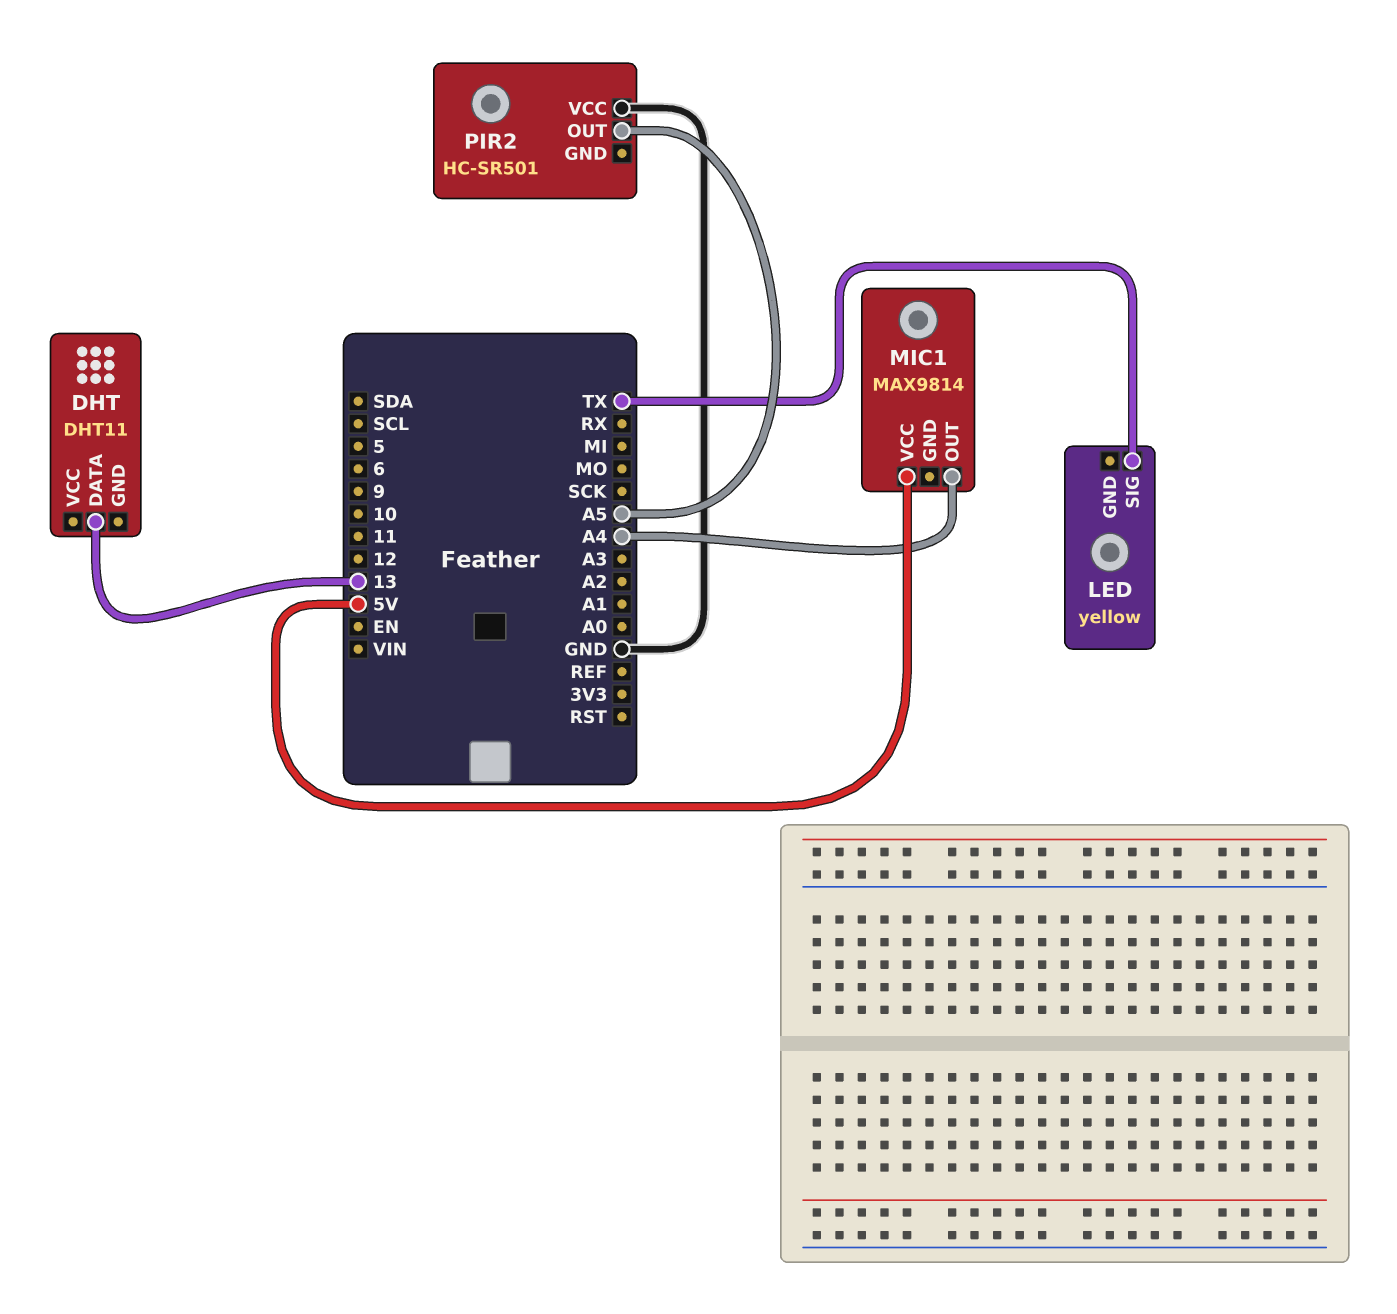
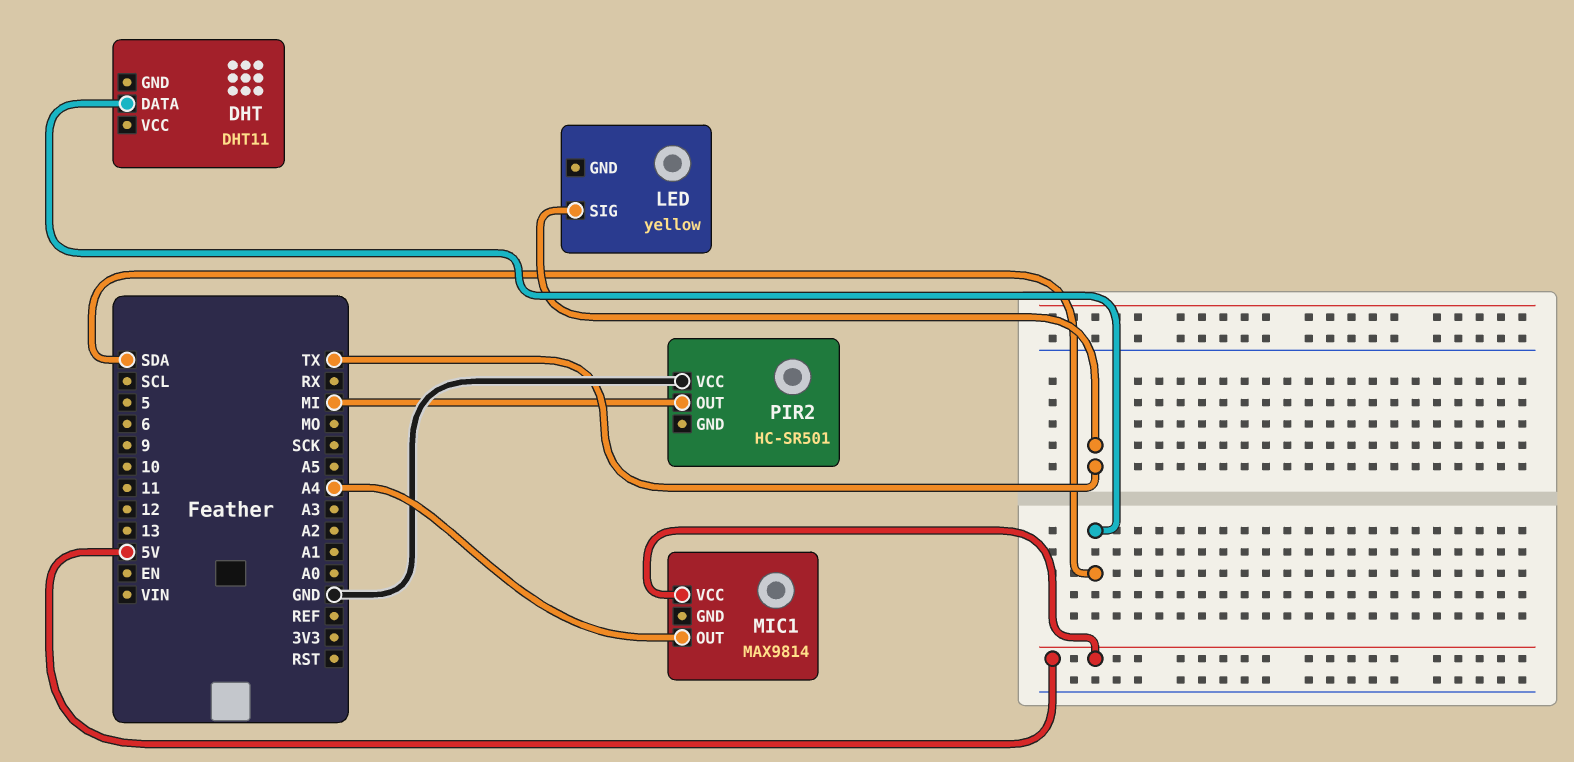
DHT pin DATA: 13 -> SDA
PIR2 pin OUT: A5 -> MI

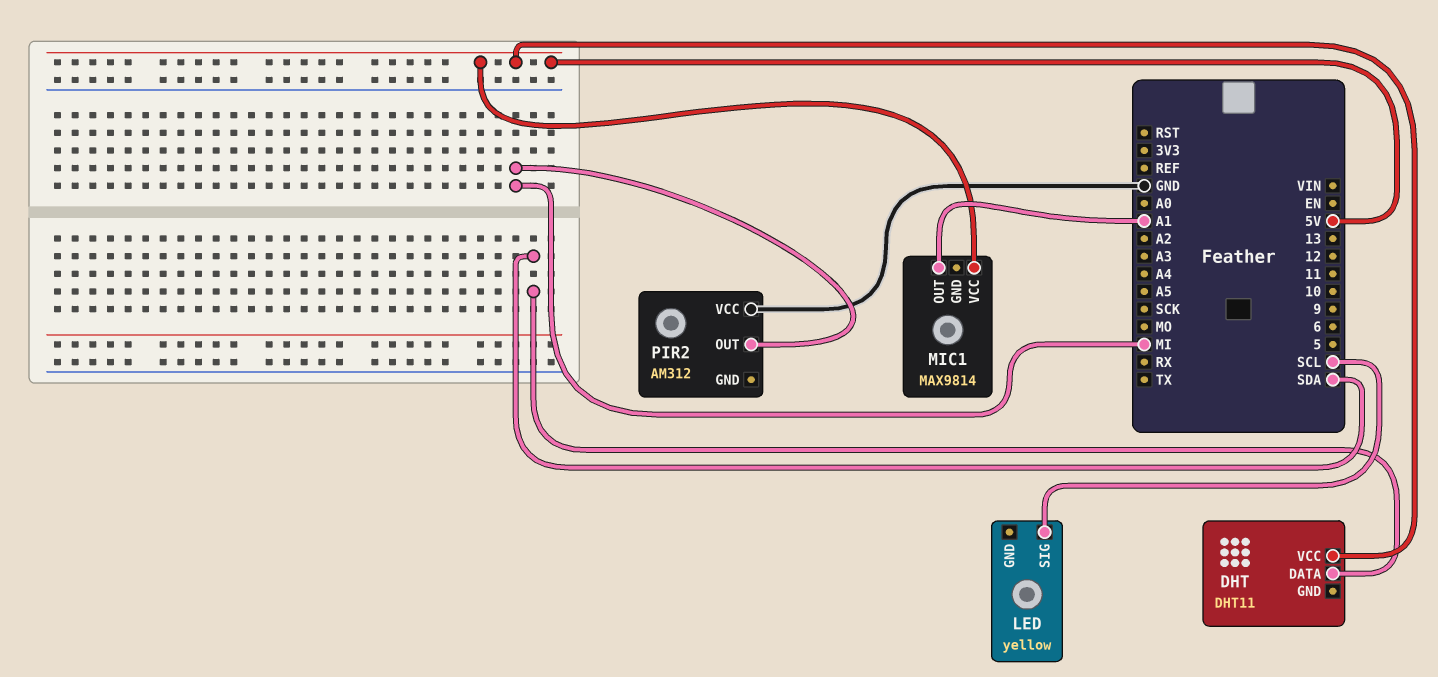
DHT pin VCC: none -> 5V
LED pin SIG: TX -> SCL
MIC1 pin OUT: A4 -> A1
PIR2: HC-SR501 -> AM312

